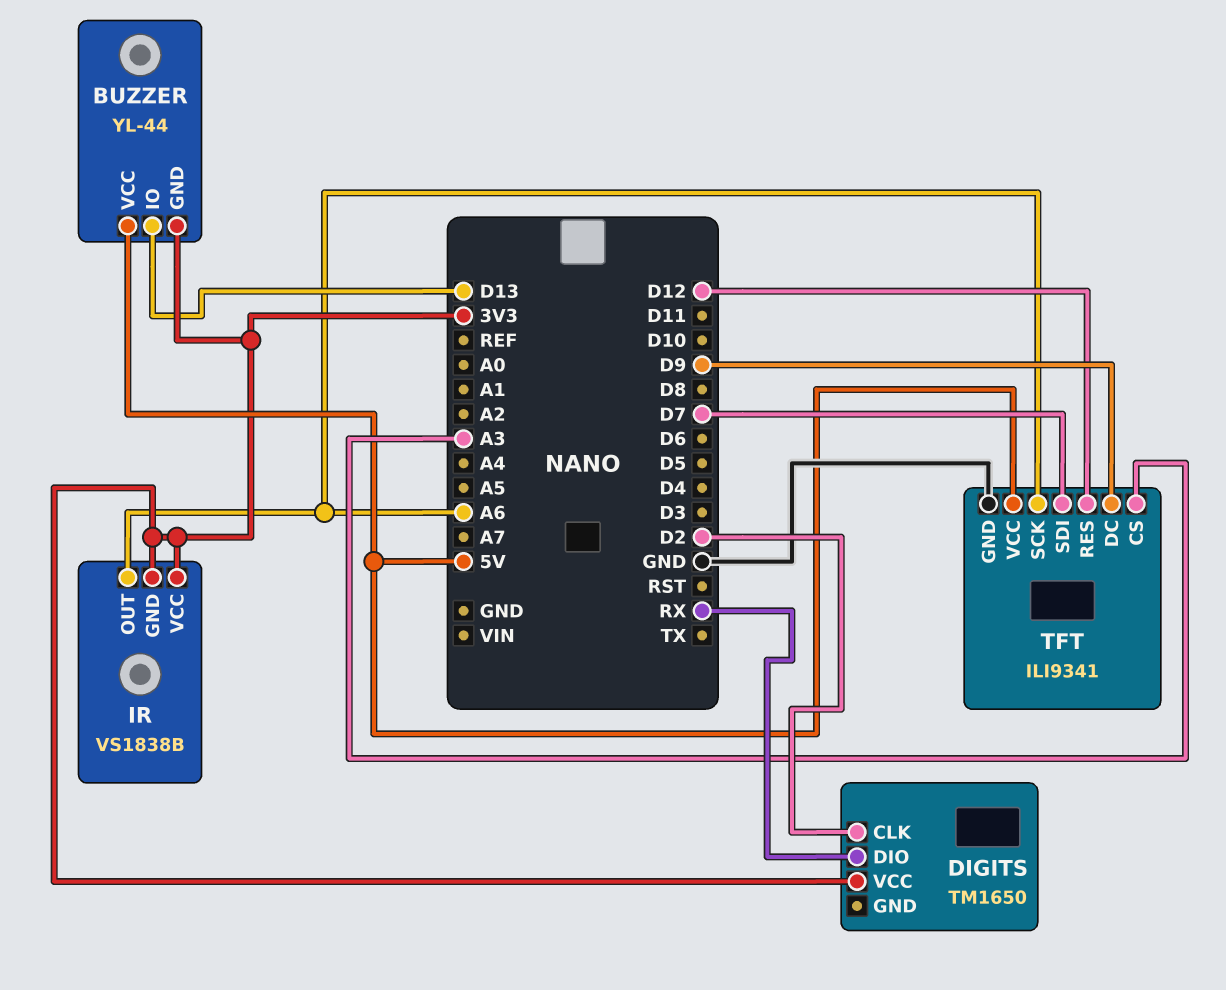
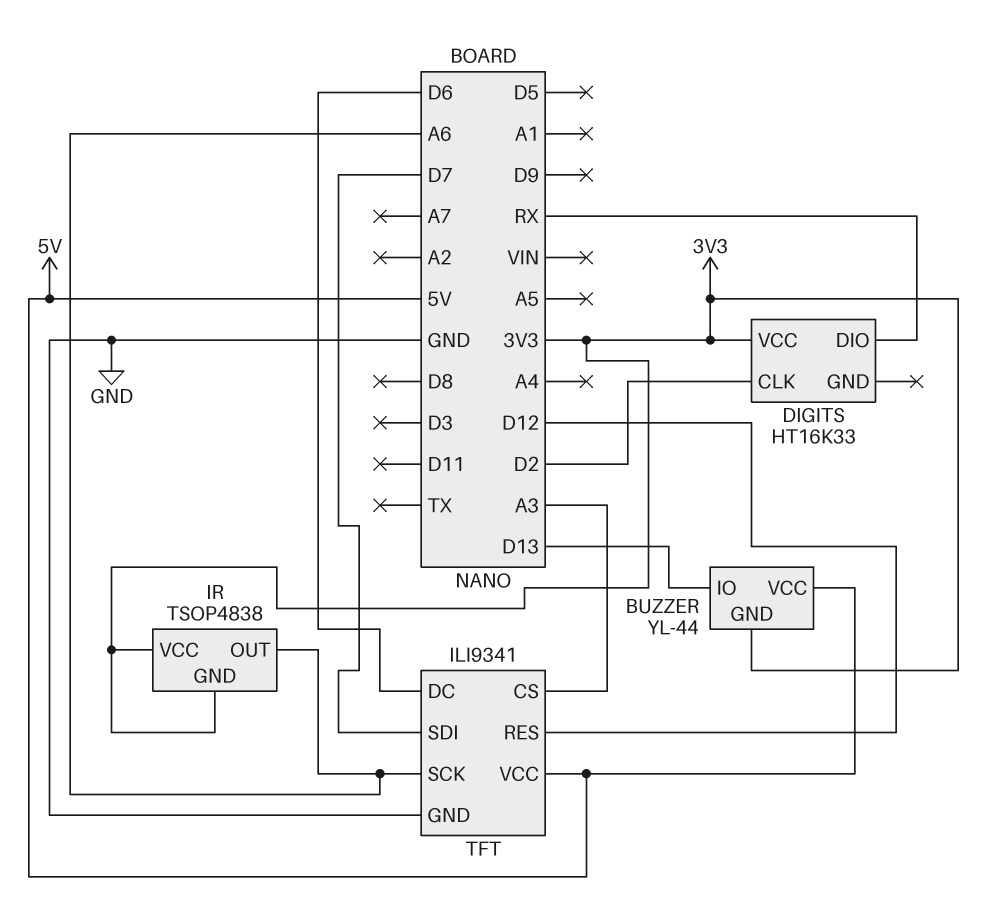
DIGITS: TM1650 -> HT16K33
IR: VS1838B -> TSOP4838
TFT pin DC: D9 -> D6

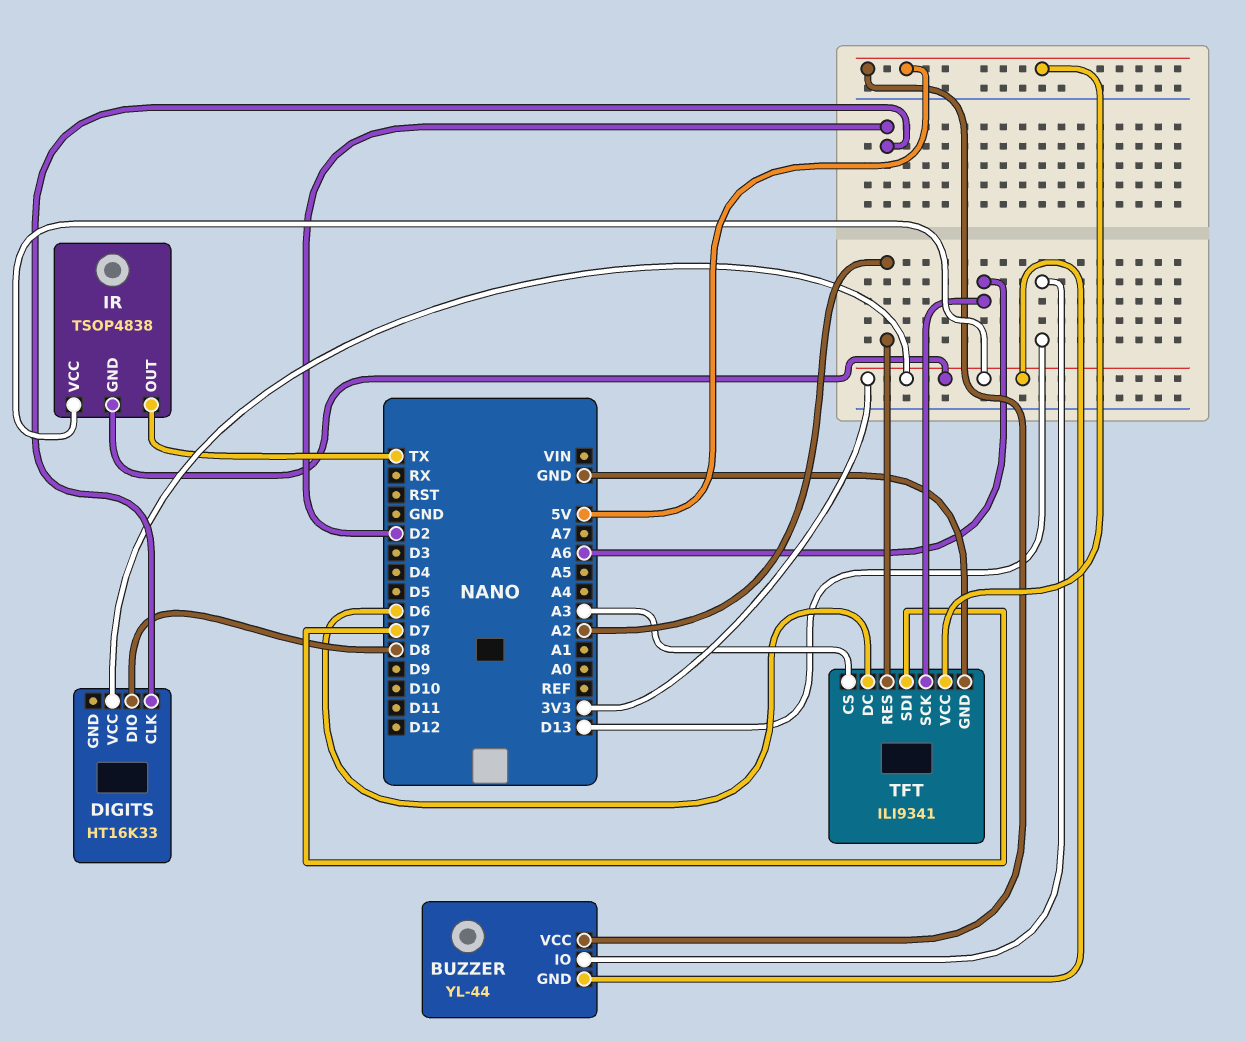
DIGITS pin DIO: RX -> D8
IR pin OUT: A6 -> TX
TFT pin RES: D12 -> A2

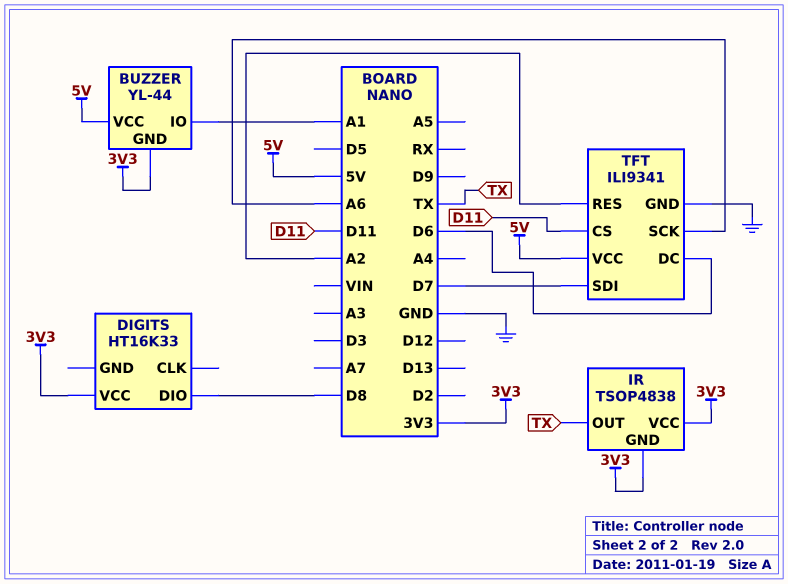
BUZZER pin IO: D13 -> A1
DIGITS pin CLK: D2 -> none
TFT pin CS: A3 -> D11

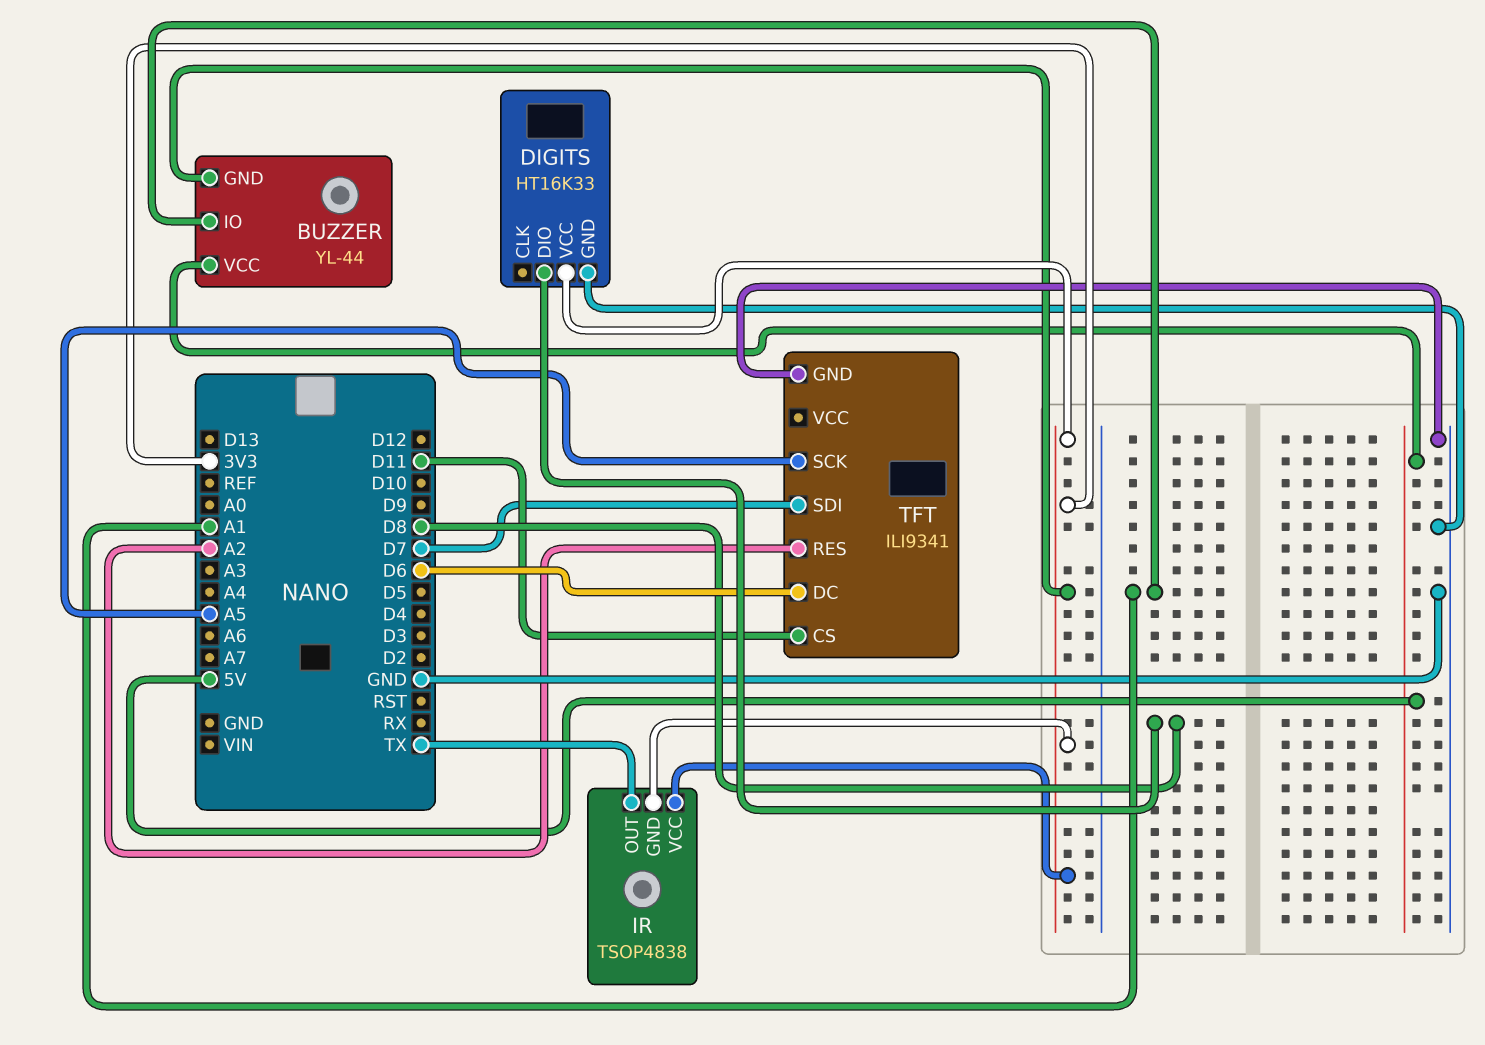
DIGITS pin GND: none -> GND
TFT pin SCK: A6 -> A5
TFT pin VCC: 5V -> none

